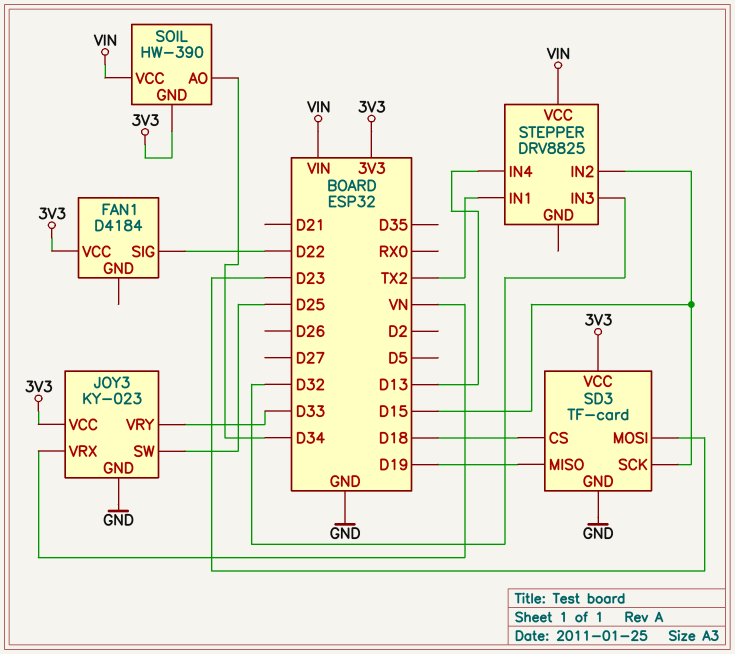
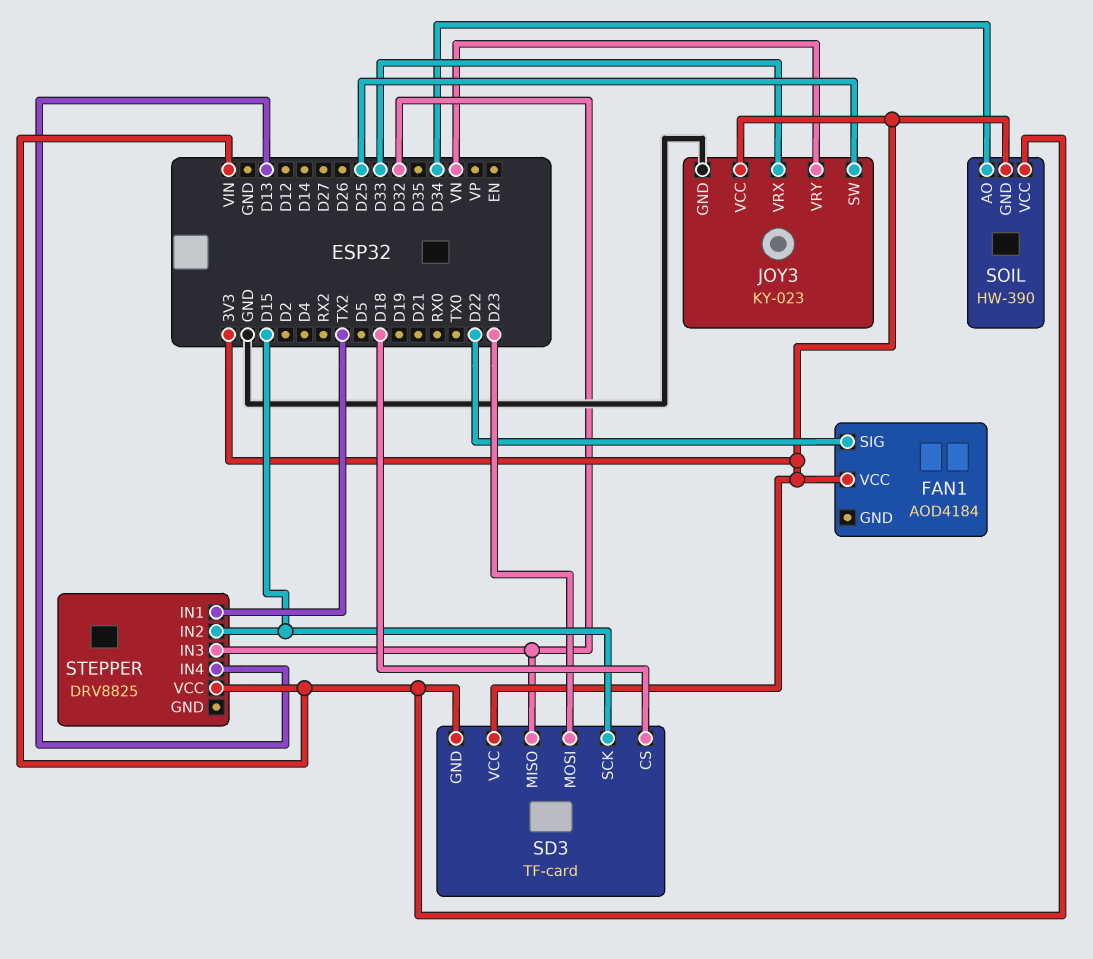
FAN1: D4184 -> AOD4184
JOY3 pin VRX: VN -> D33
JOY3 pin VRY: D33 -> VN
SD3 pin GND: GND -> VIN
SD3 pin MISO: D19 -> D32

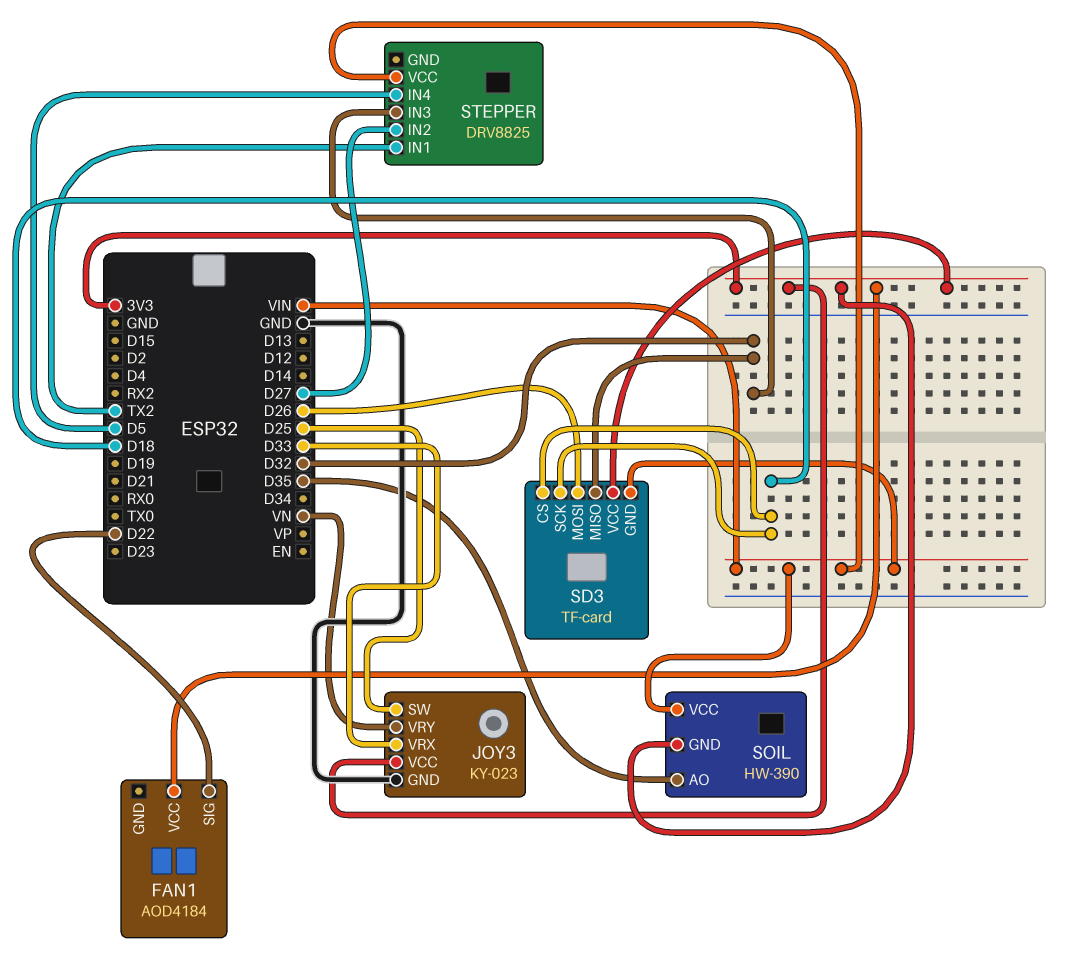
SD3 pin MOSI: D23 -> D26
SD3 pin SCK: D15 -> D18
SOIL pin AO: D34 -> D35
STEPPER pin IN2: D15 -> D27
STEPPER pin IN4: D13 -> D5

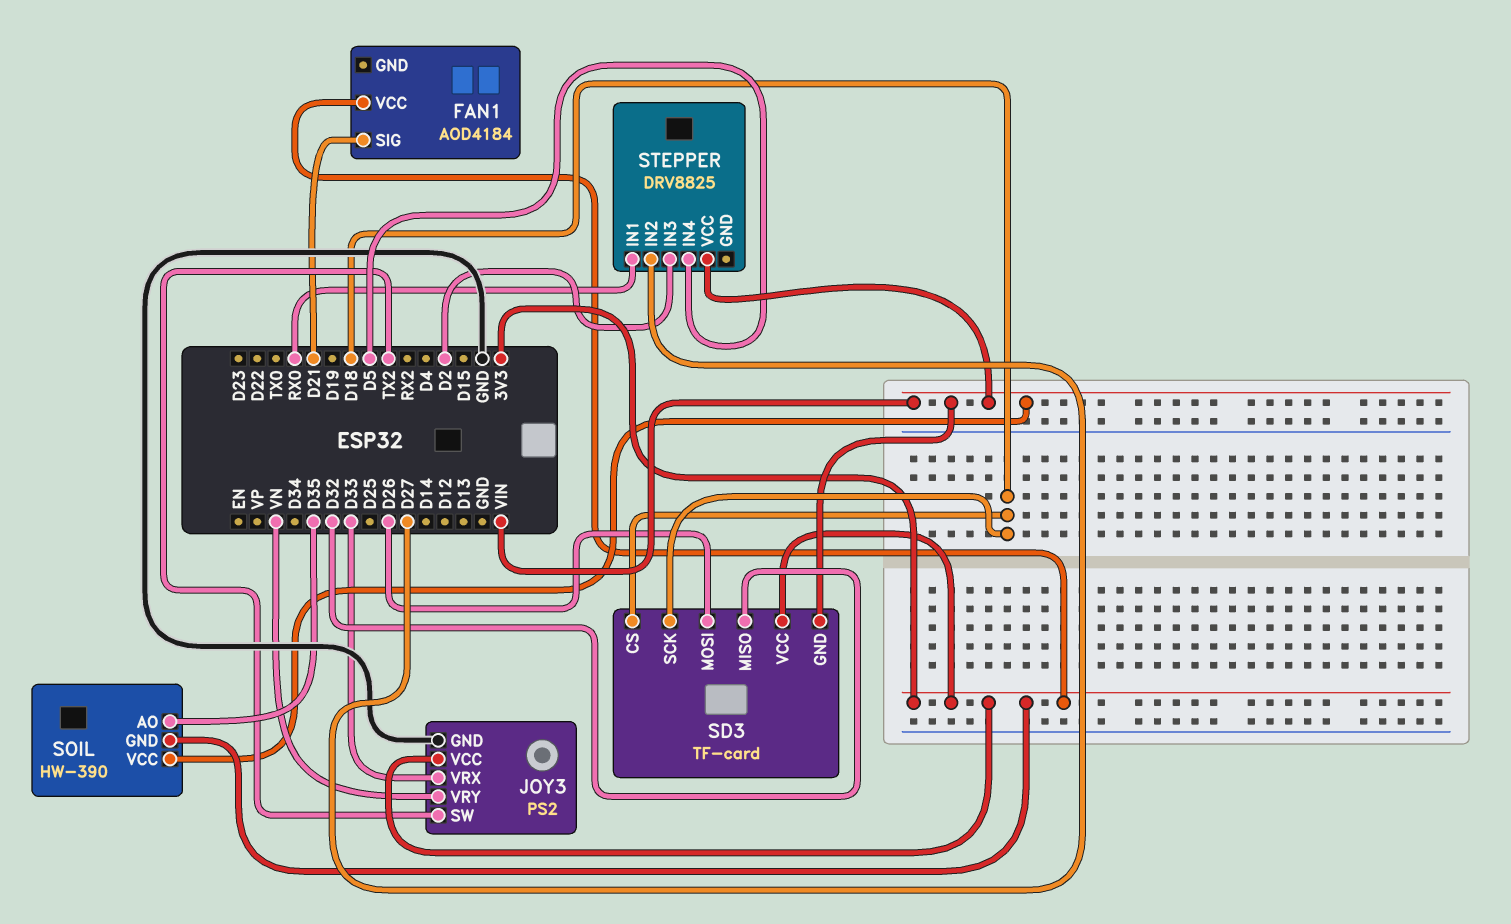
FAN1 pin SIG: D22 -> D21
JOY3: KY-023 -> PS2
JOY3 pin SW: D25 -> TX2
STEPPER pin IN1: TX2 -> RX0
STEPPER pin IN3: D32 -> D2

